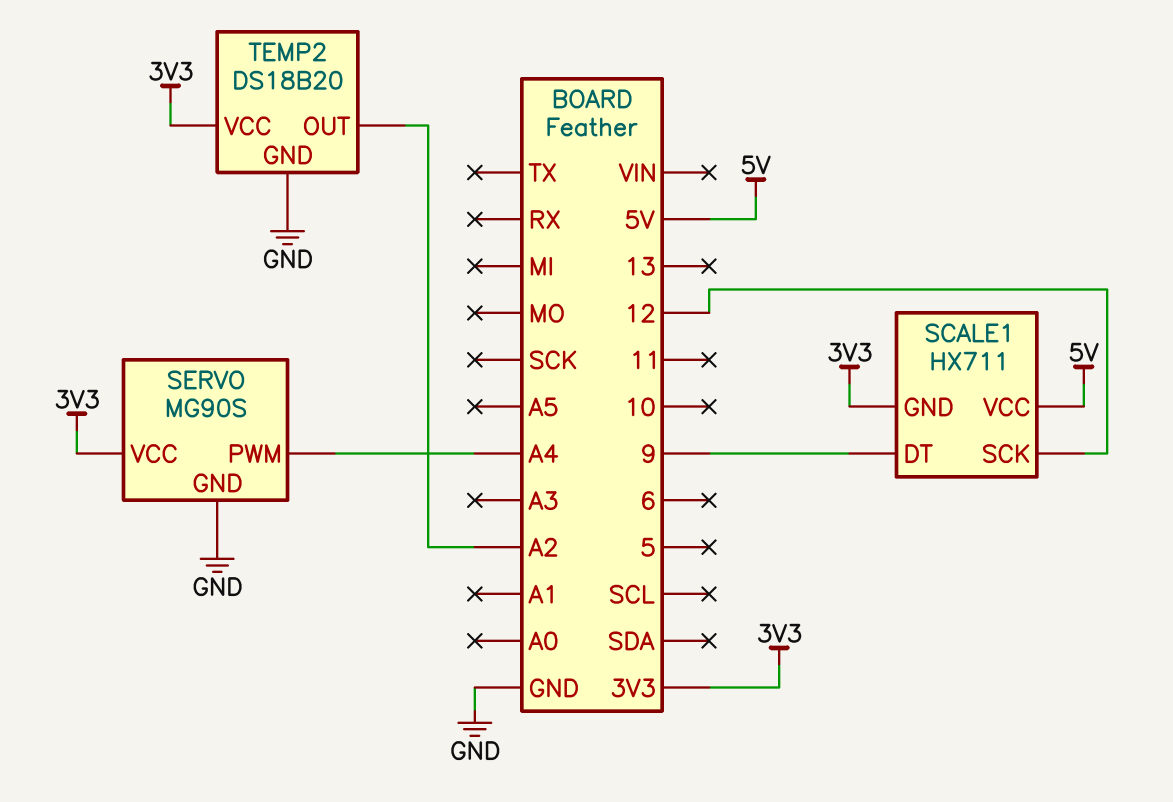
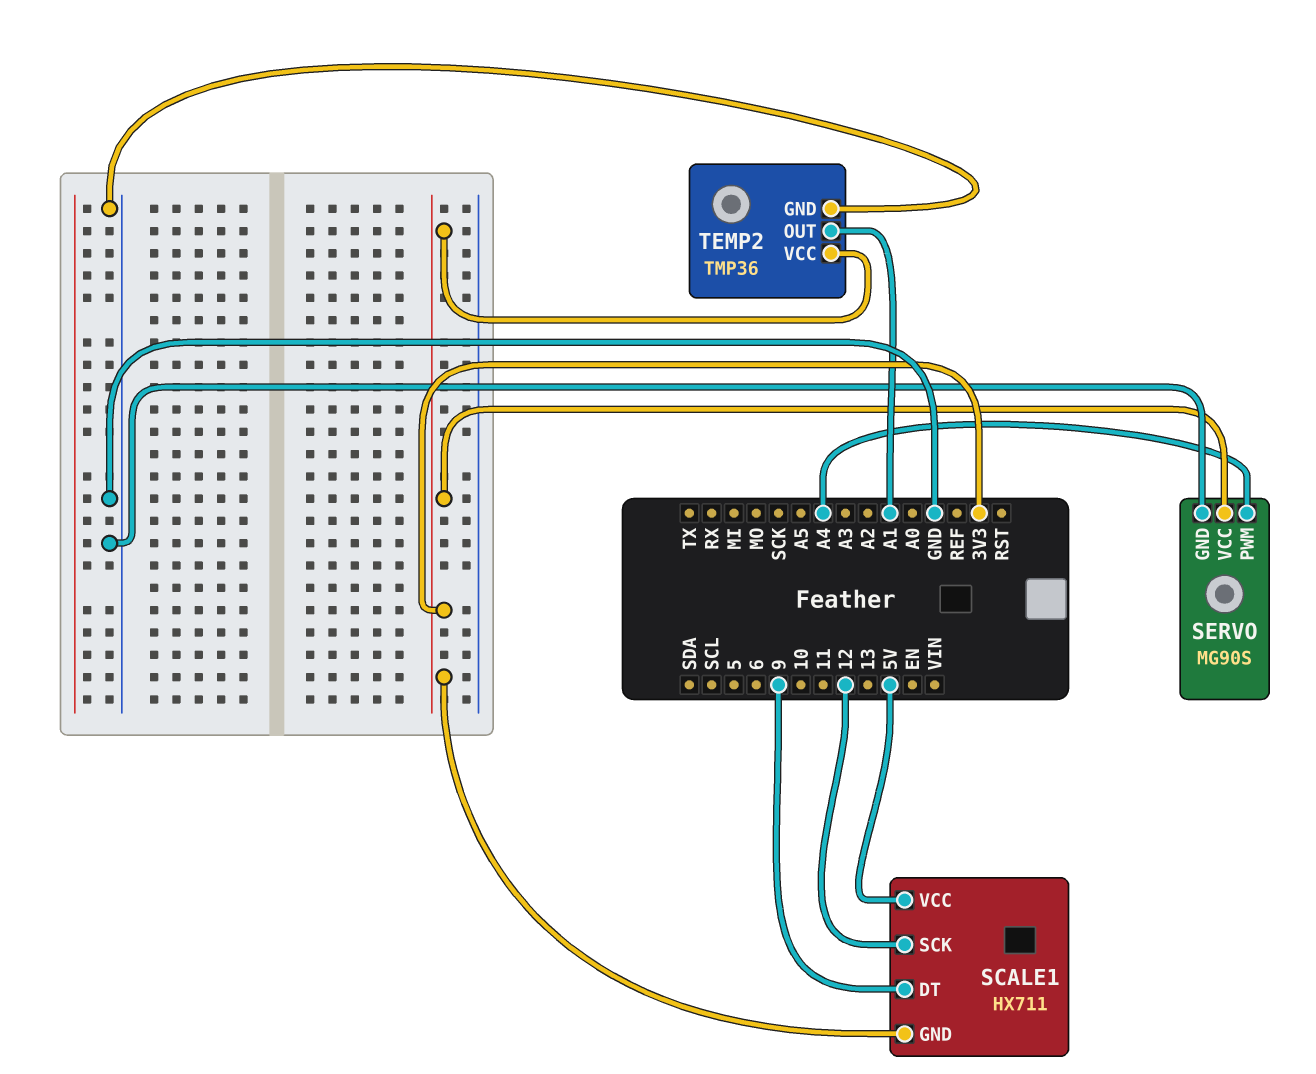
TEMP2: DS18B20 -> TMP36
TEMP2 pin OUT: A2 -> A1

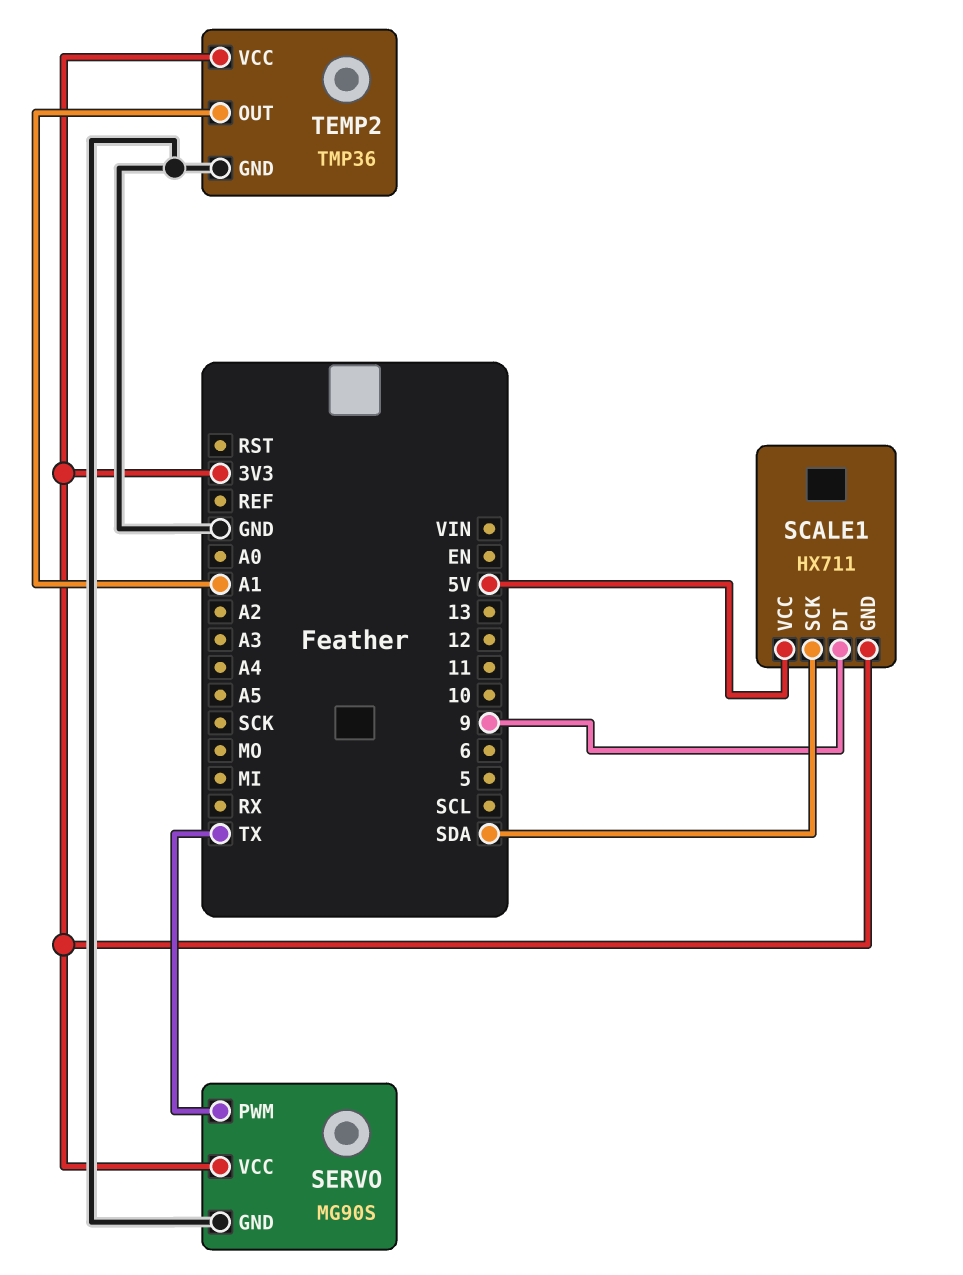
SCALE1 pin SCK: 12 -> SDA
SERVO pin PWM: A4 -> TX

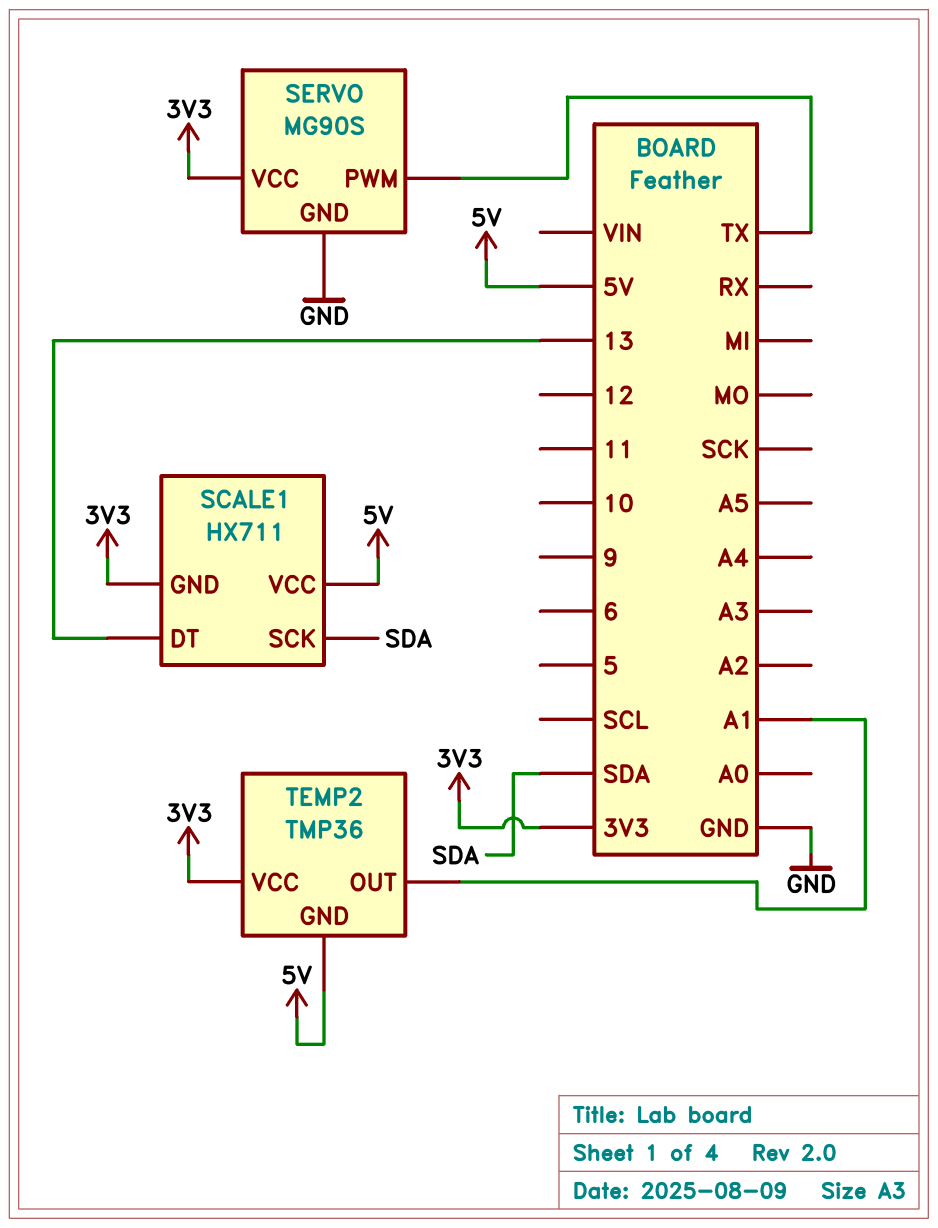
SCALE1 pin DT: 9 -> 13
TEMP2 pin GND: GND -> 5V

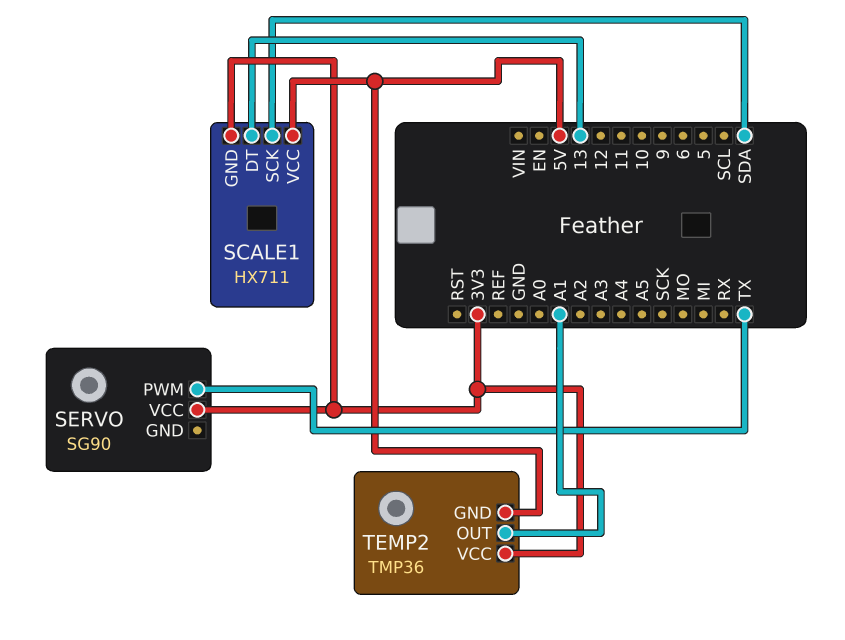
SERVO: MG90S -> SG90
SERVO pin GND: GND -> none

